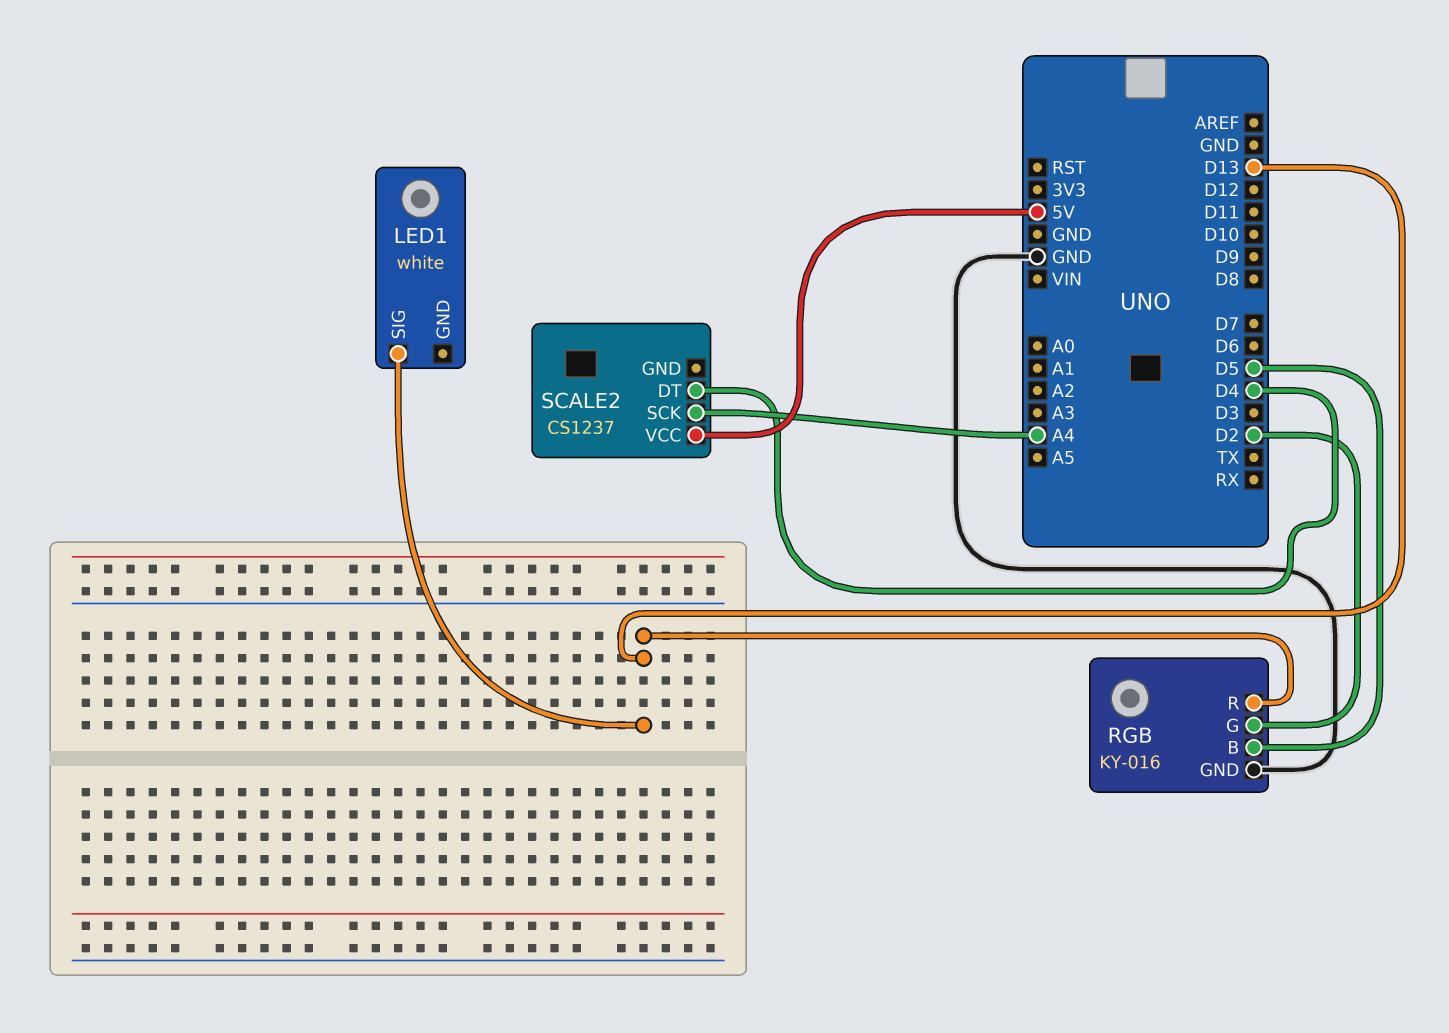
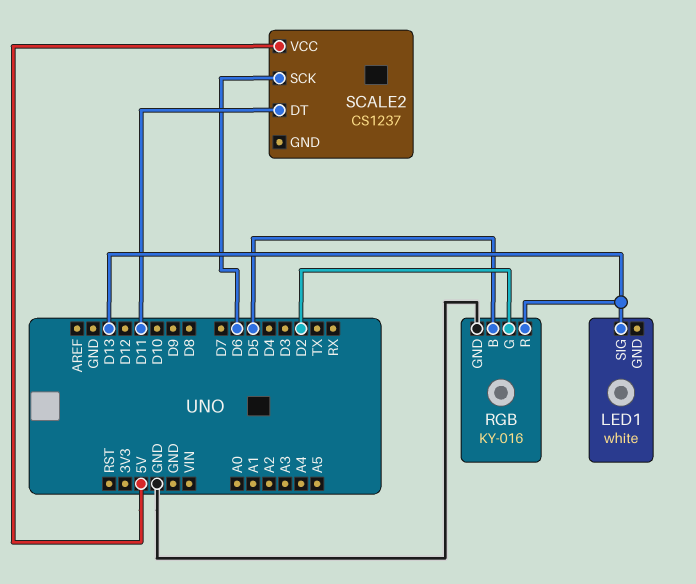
SCALE2 pin DT: D4 -> D11
SCALE2 pin SCK: A4 -> D6

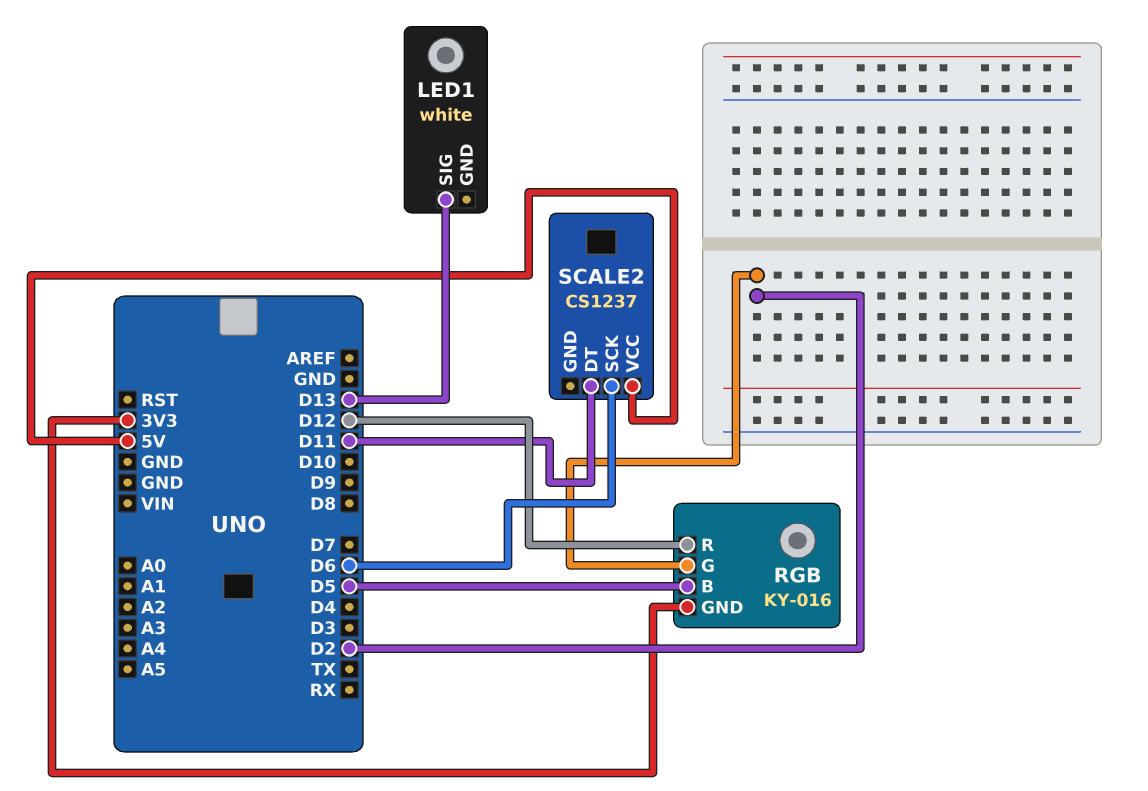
RGB pin GND: GND -> 3V3
RGB pin R: D13 -> D12

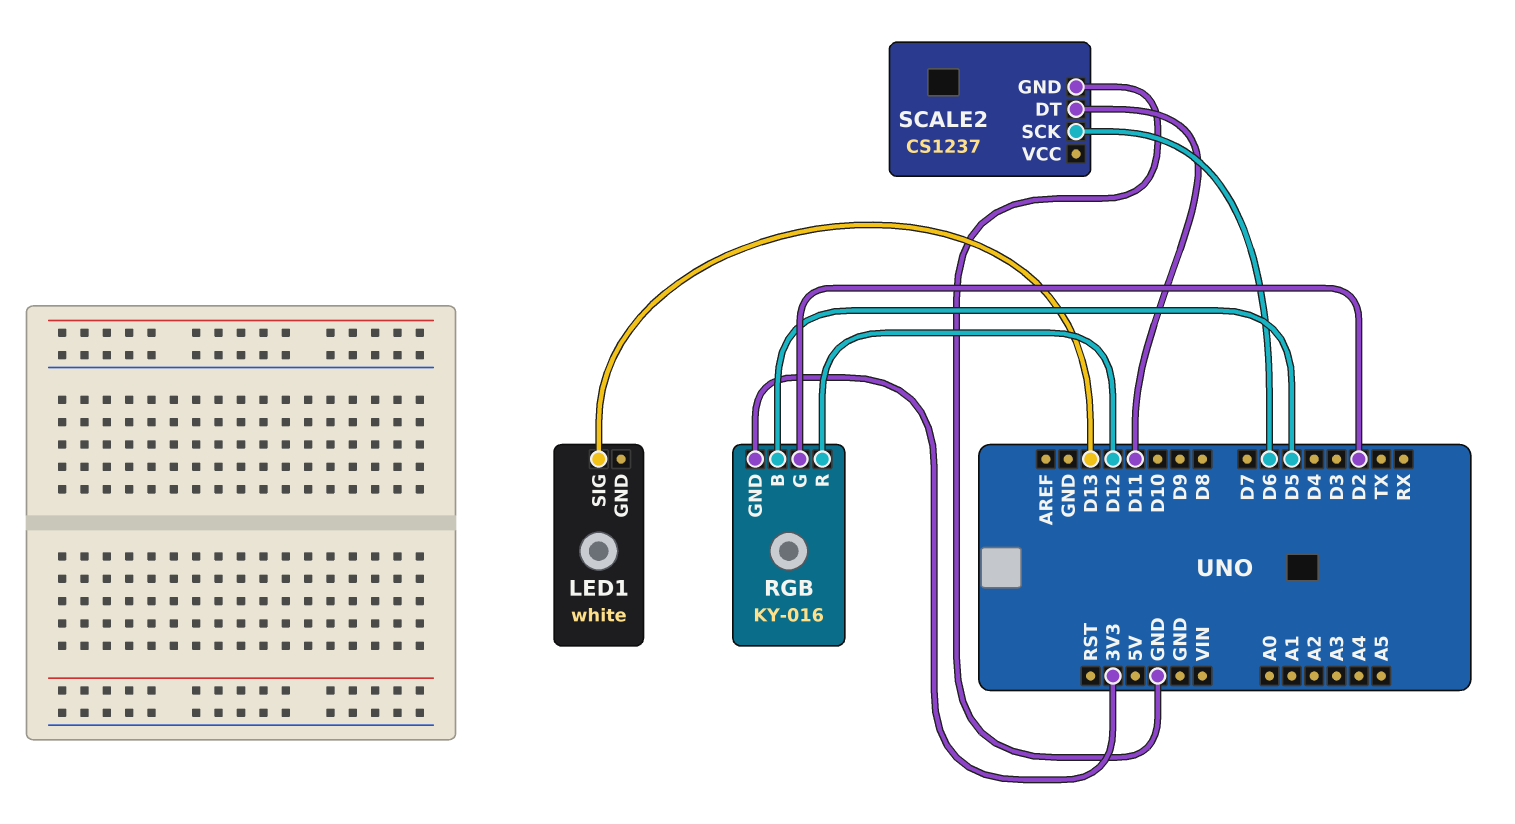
SCALE2 pin GND: none -> GND
SCALE2 pin VCC: 5V -> none

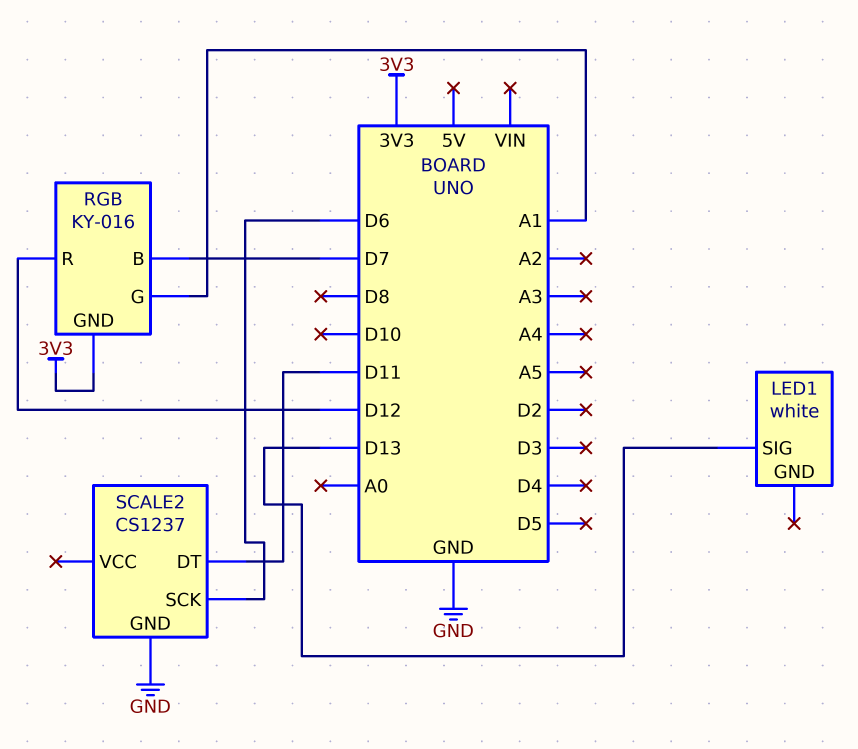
RGB pin B: D5 -> D7
RGB pin G: D2 -> A1

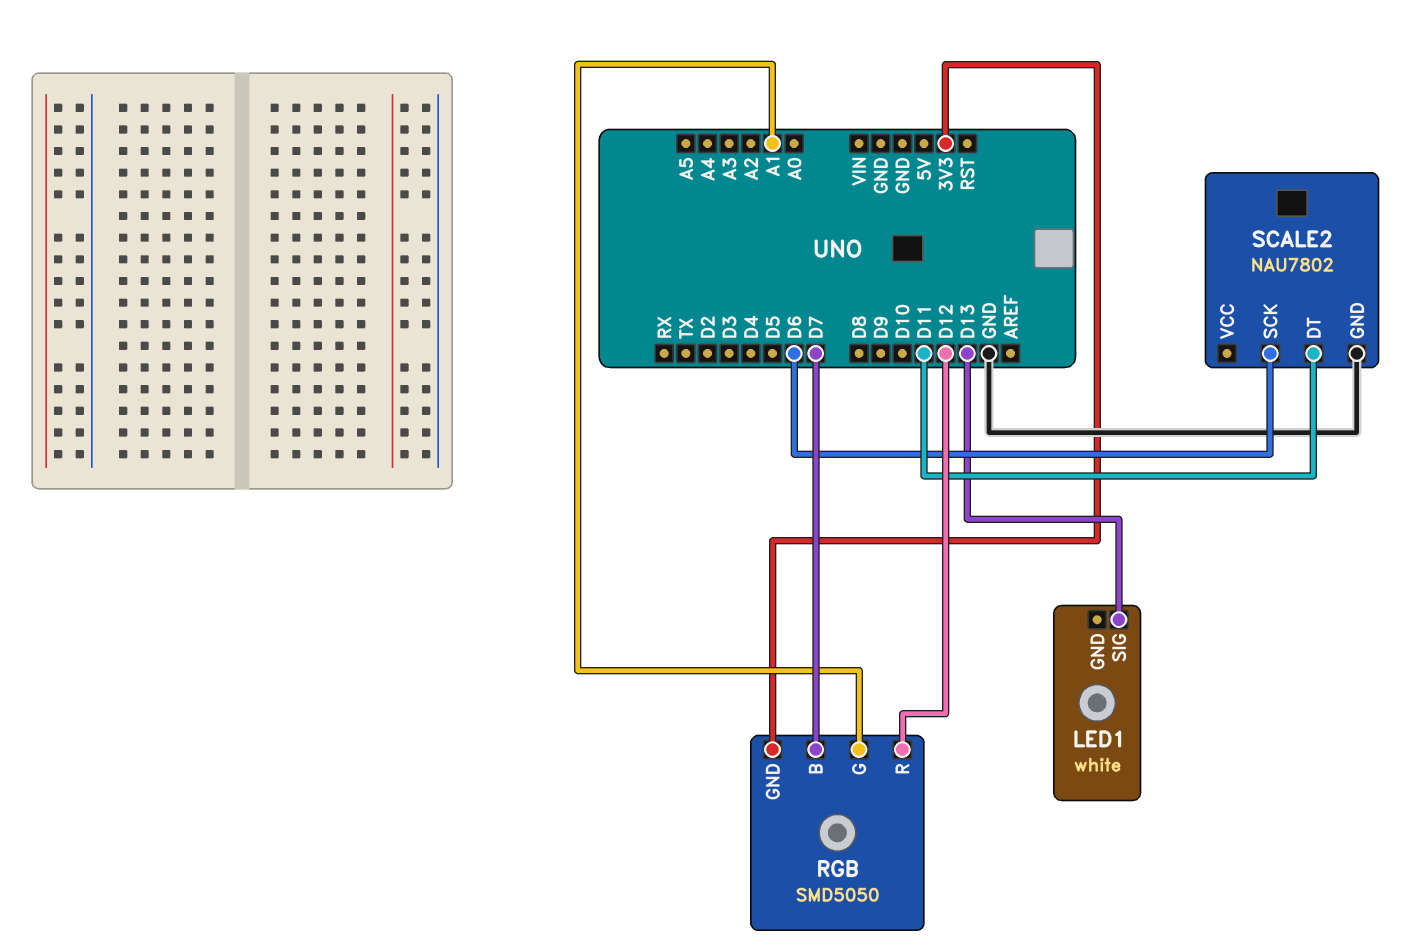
RGB: KY-016 -> SMD5050
SCALE2: CS1237 -> NAU7802

